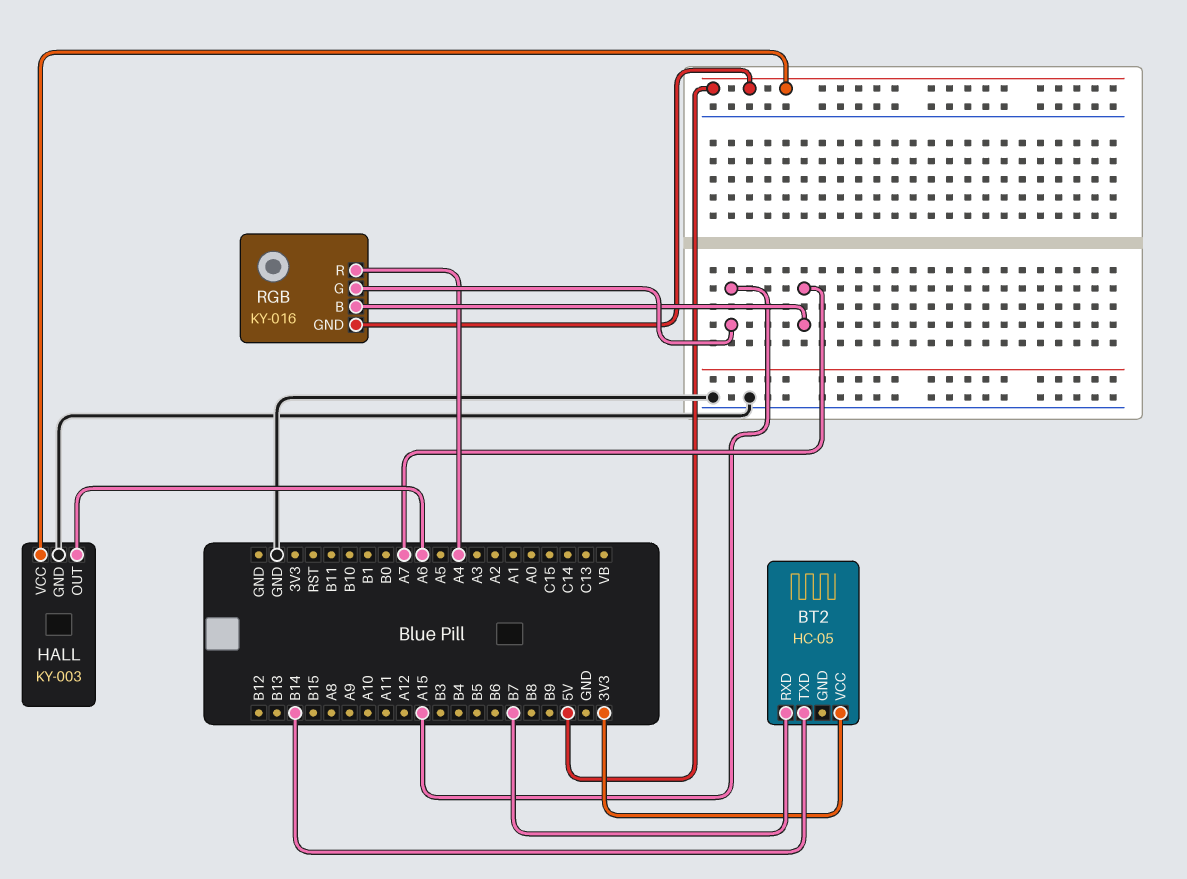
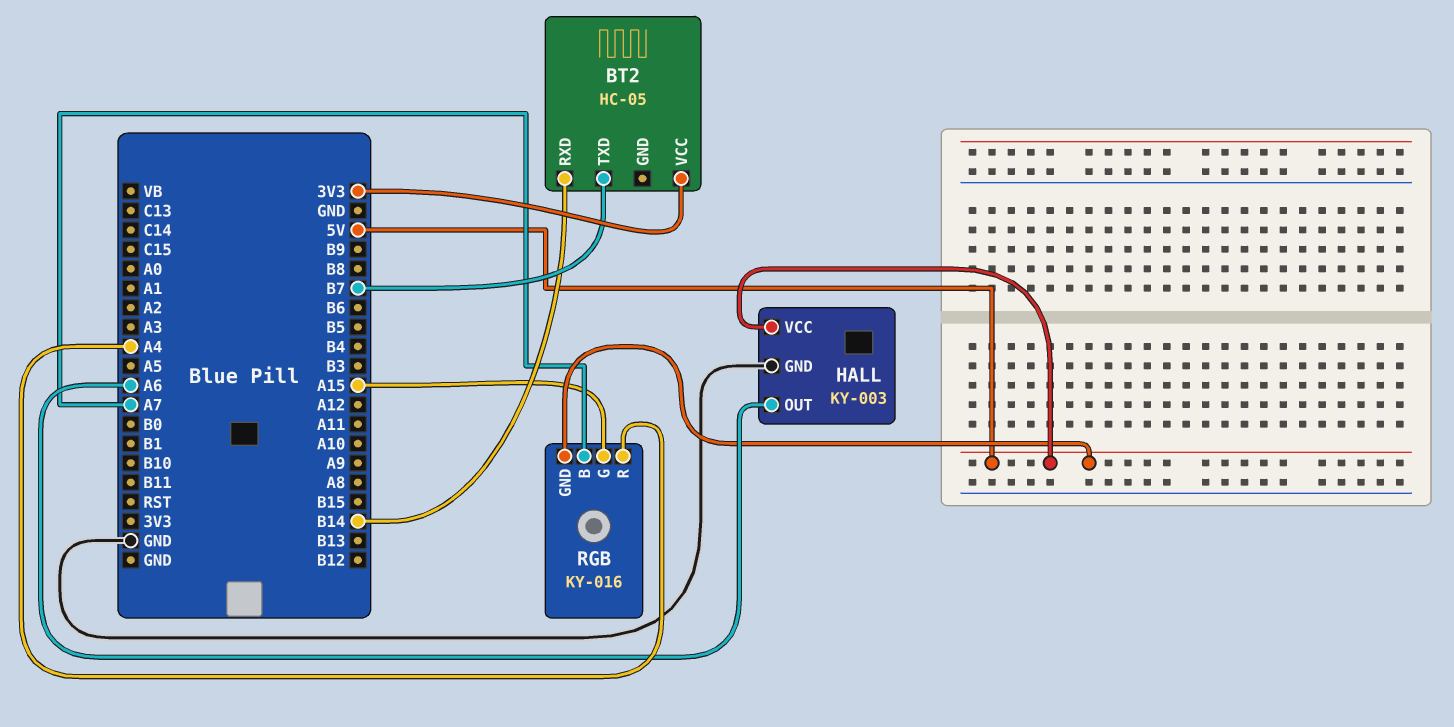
BT2 pin RXD: B7 -> B14
BT2 pin TXD: B14 -> B7

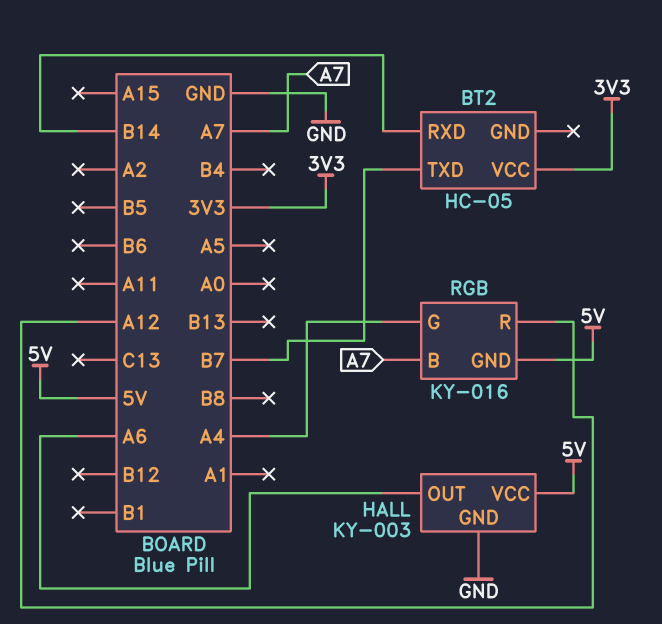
RGB pin G: A15 -> A4
RGB pin R: A4 -> A12

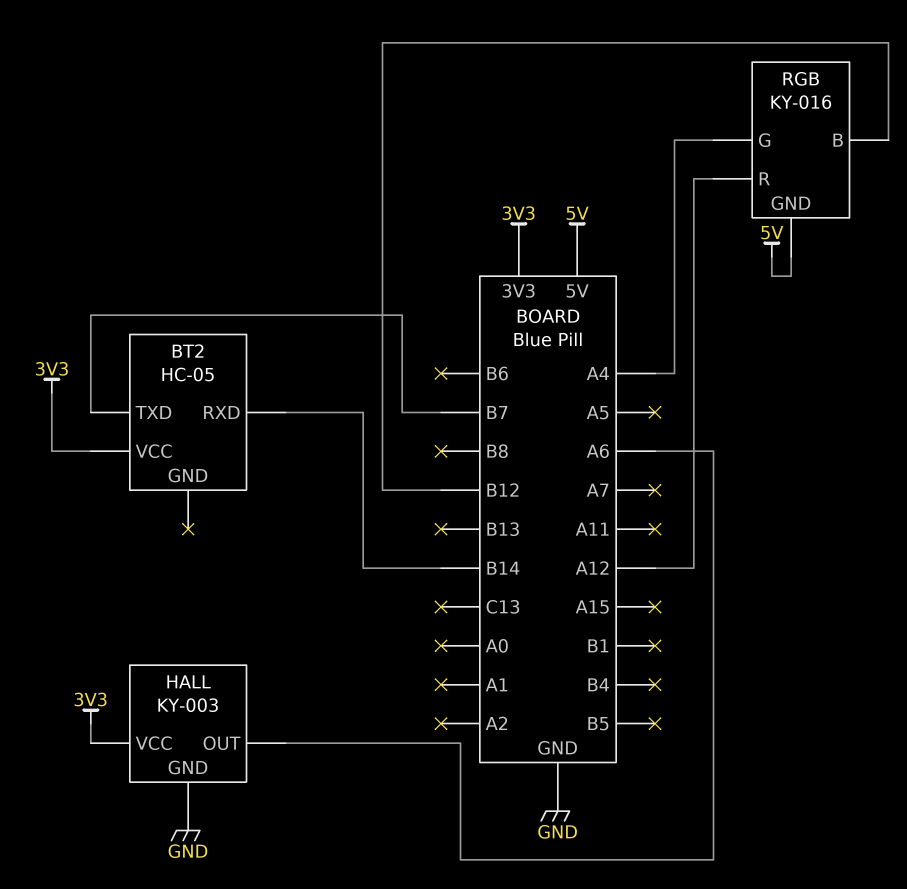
HALL pin VCC: 5V -> 3V3
RGB pin B: A7 -> B12

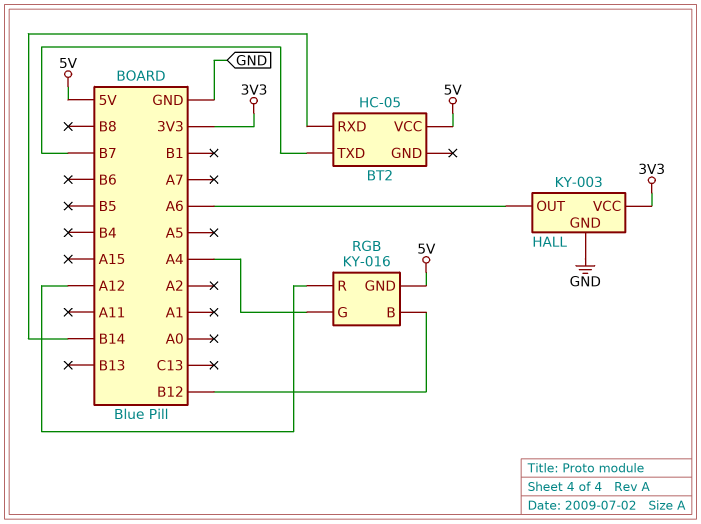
BT2 pin VCC: 3V3 -> 5V

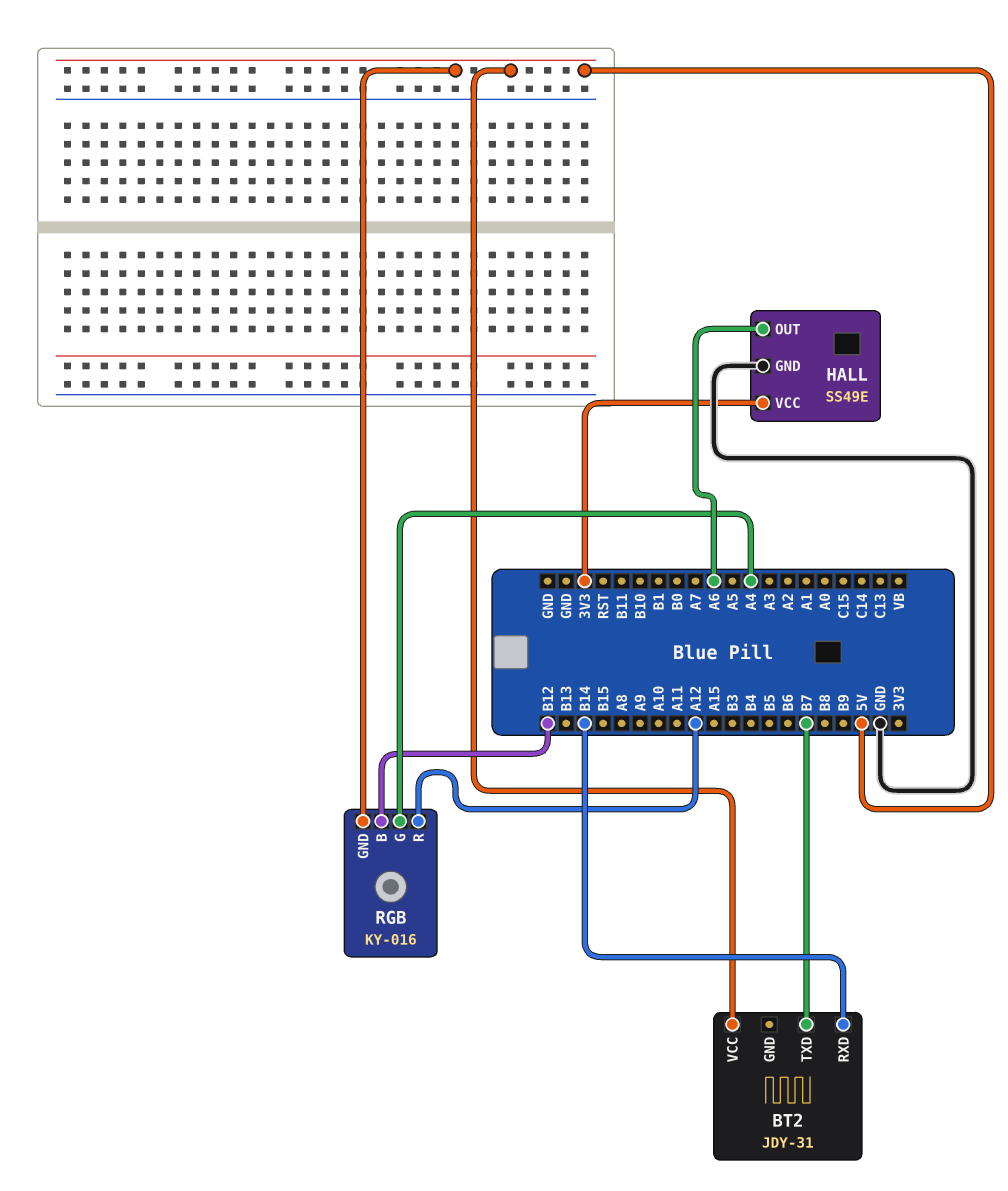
BT2: HC-05 -> JDY-31
HALL: KY-003 -> SS49E

